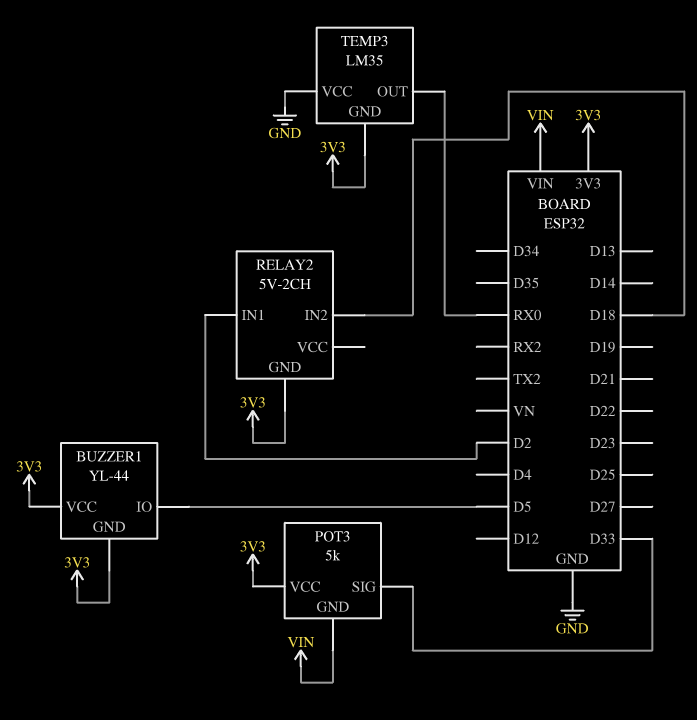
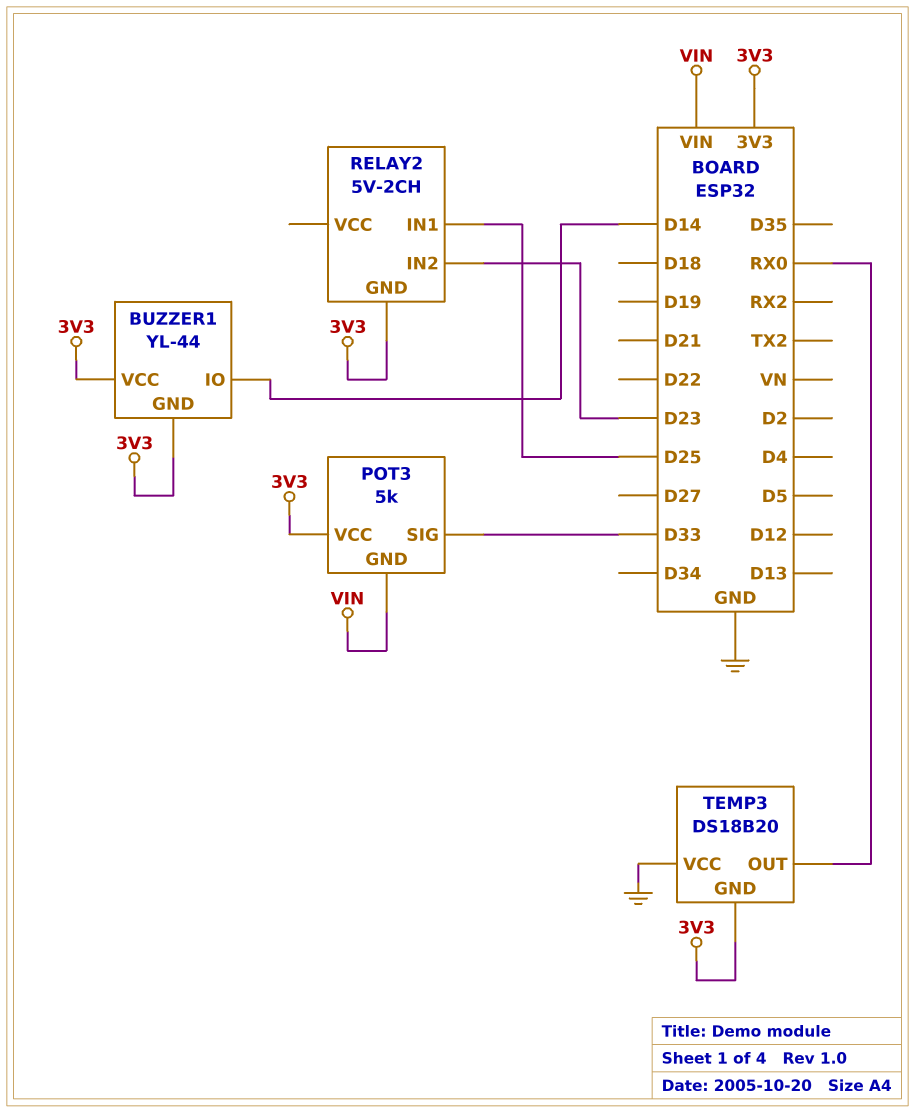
BUZZER1 pin IO: D5 -> D14
RELAY2 pin IN1: D2 -> D25
RELAY2 pin IN2: D18 -> D23
TEMP3: LM35 -> DS18B20

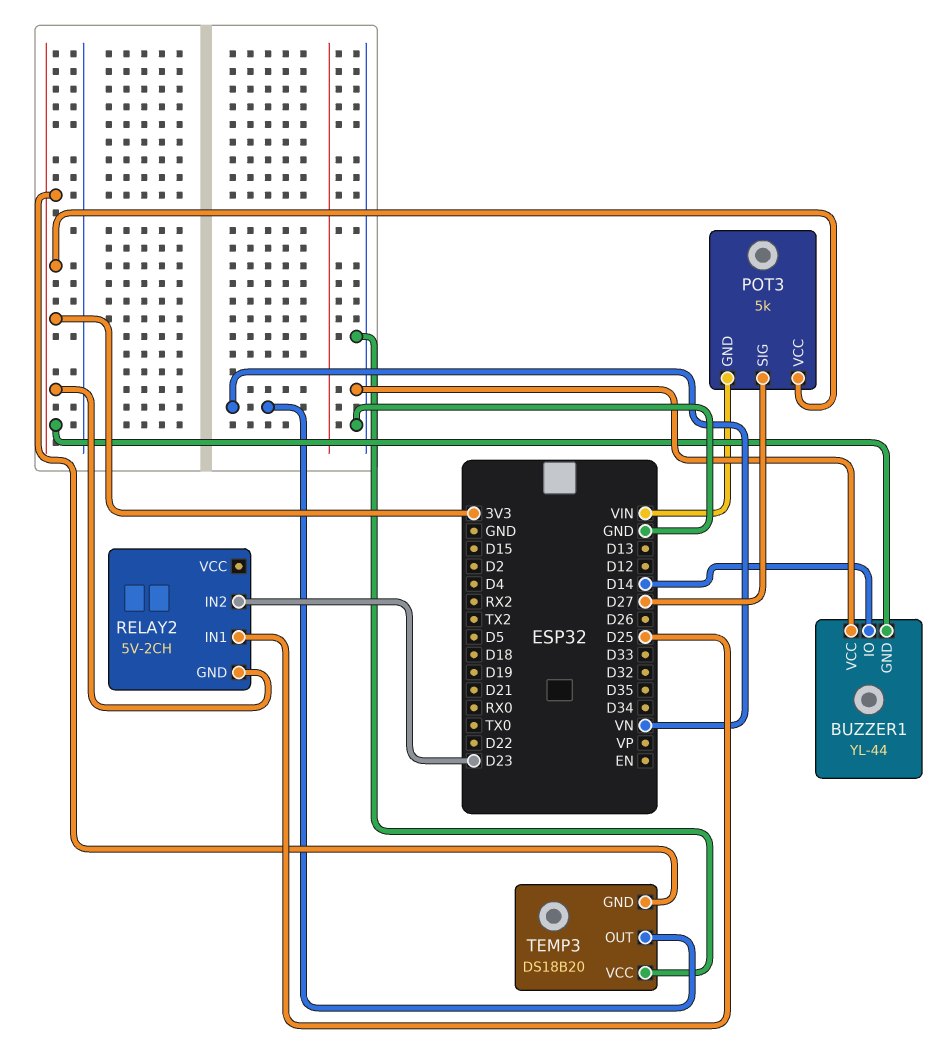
BUZZER1 pin VCC: 3V3 -> GND
POT3 pin SIG: D33 -> D27
TEMP3 pin OUT: RX0 -> VN

